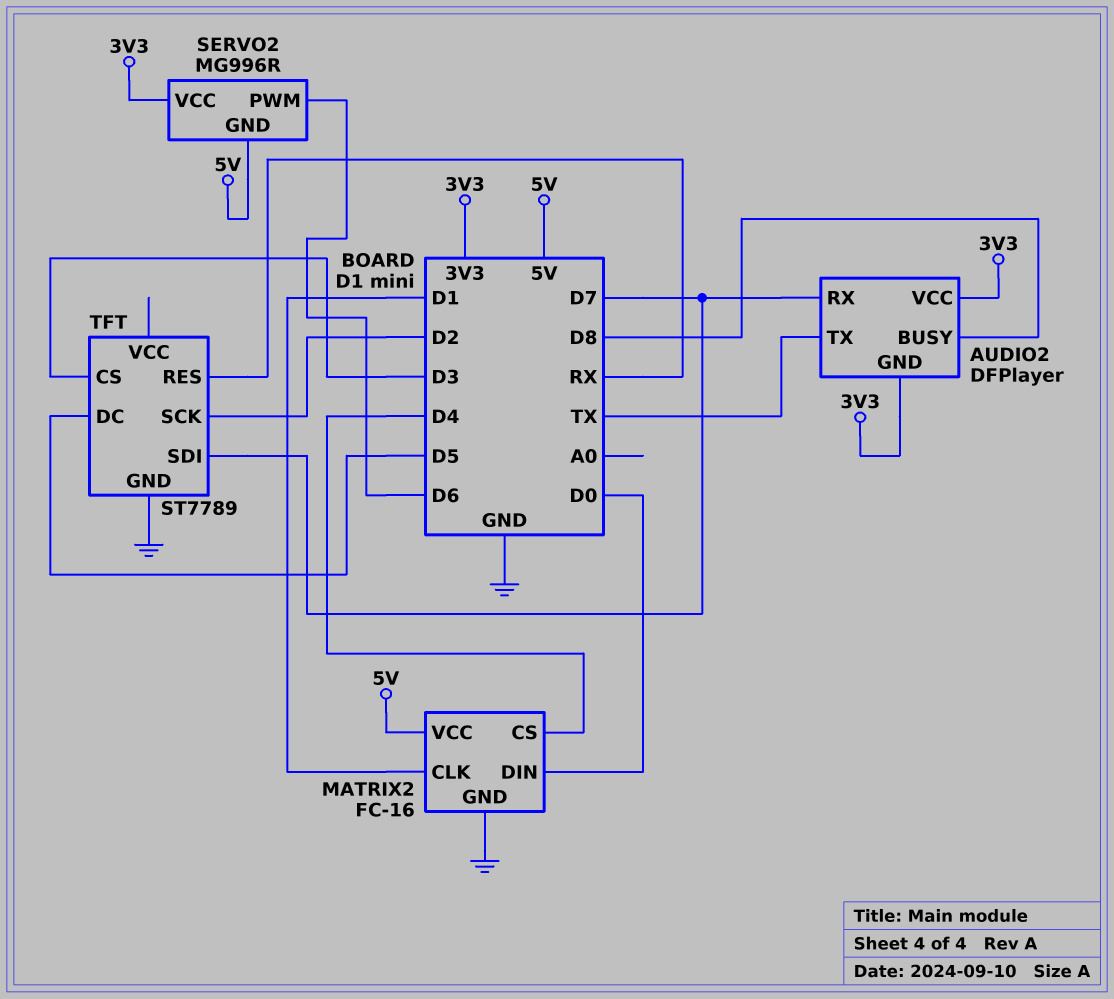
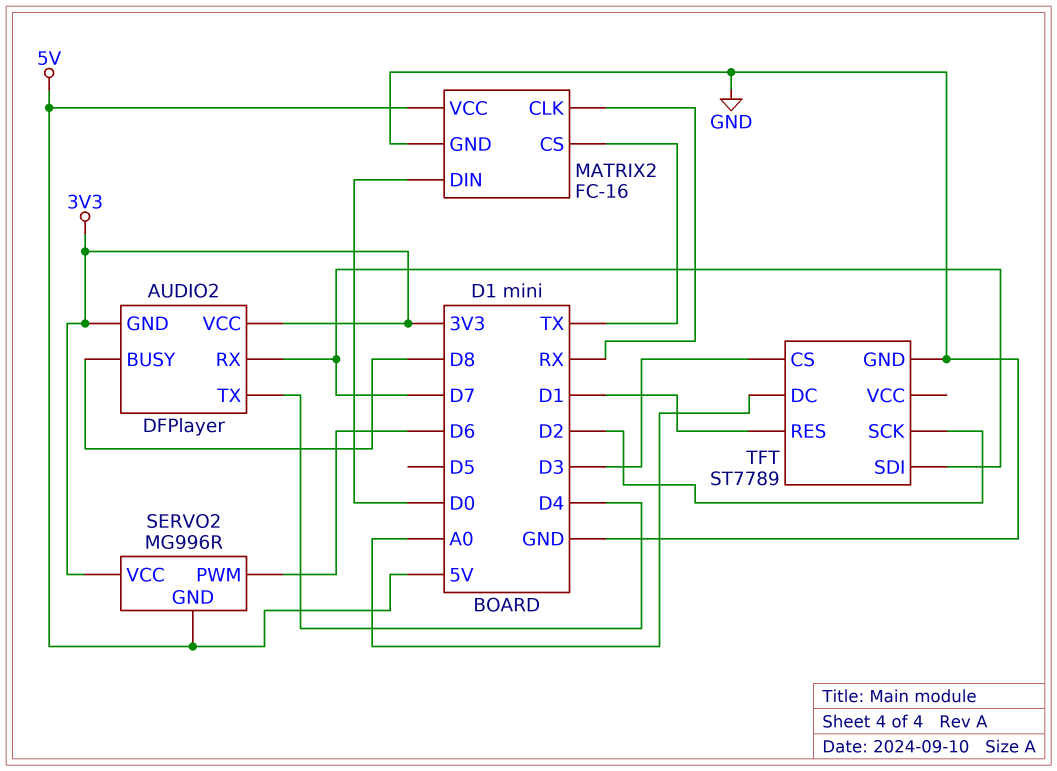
AUDIO2 pin TX: TX -> D4
MATRIX2 pin CLK: D1 -> RX
MATRIX2 pin CS: D4 -> TX
TFT pin DC: D5 -> A0
TFT pin RES: RX -> D1

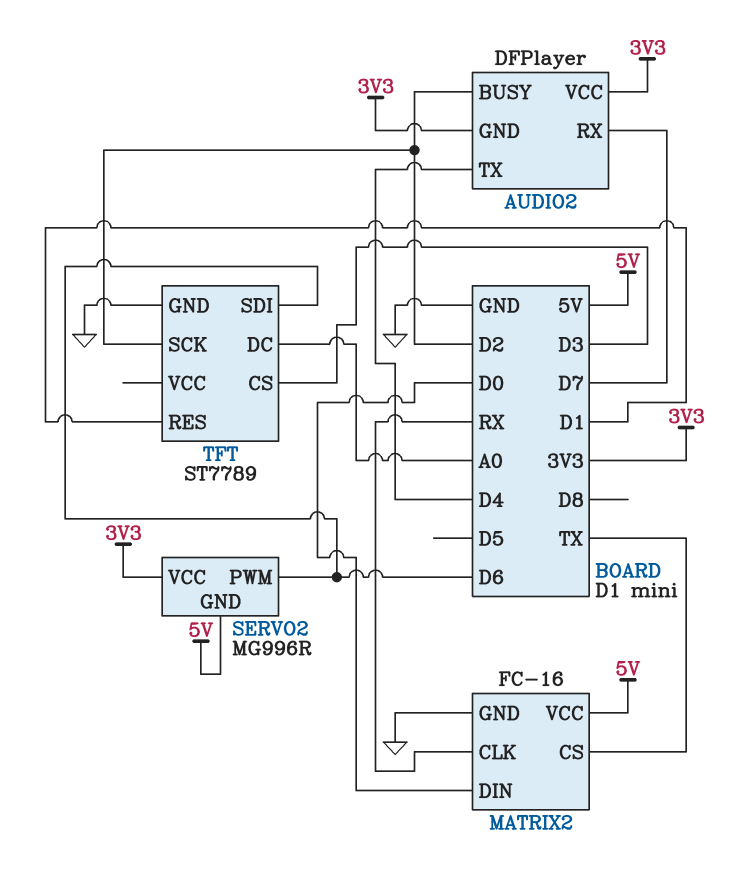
AUDIO2 pin BUSY: D8 -> D2
TFT pin SDI: D7 -> D6

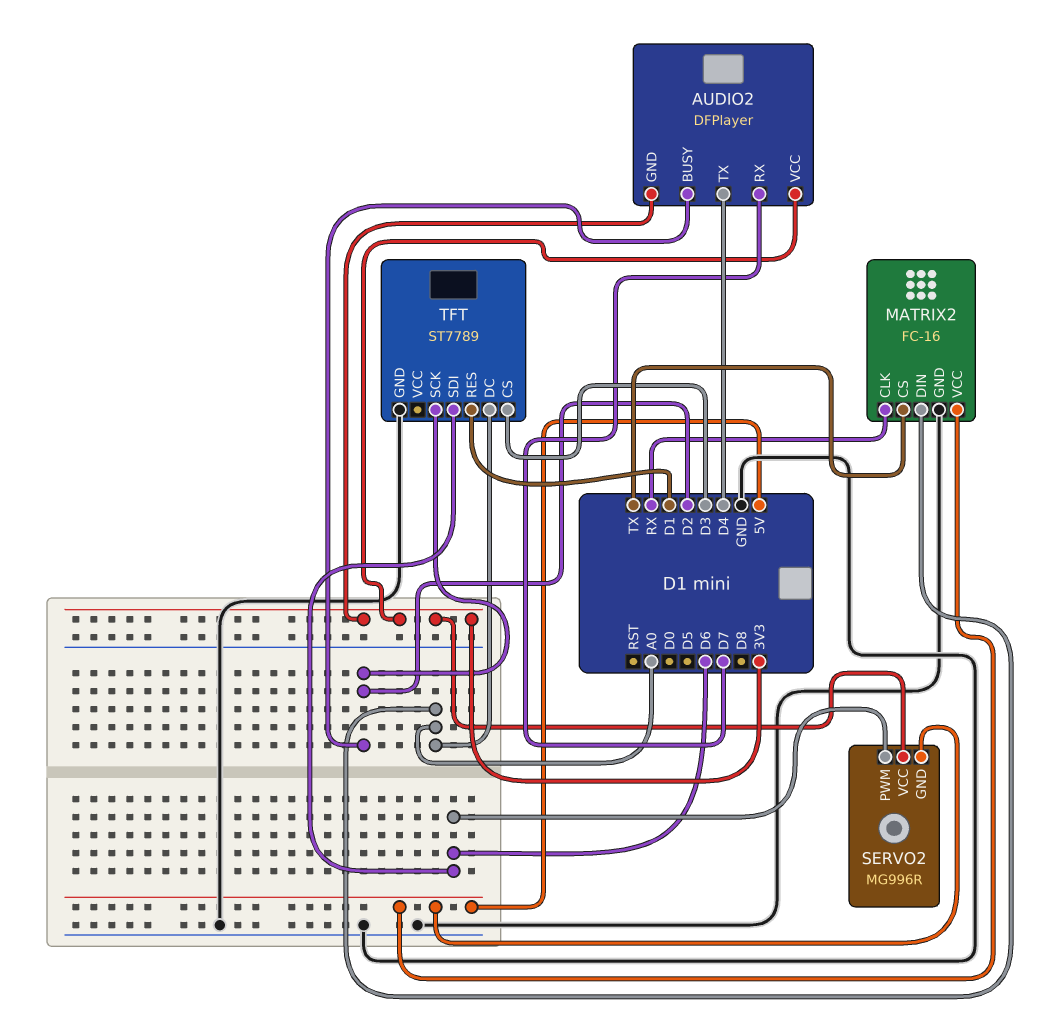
MATRIX2 pin DIN: D0 -> A0

